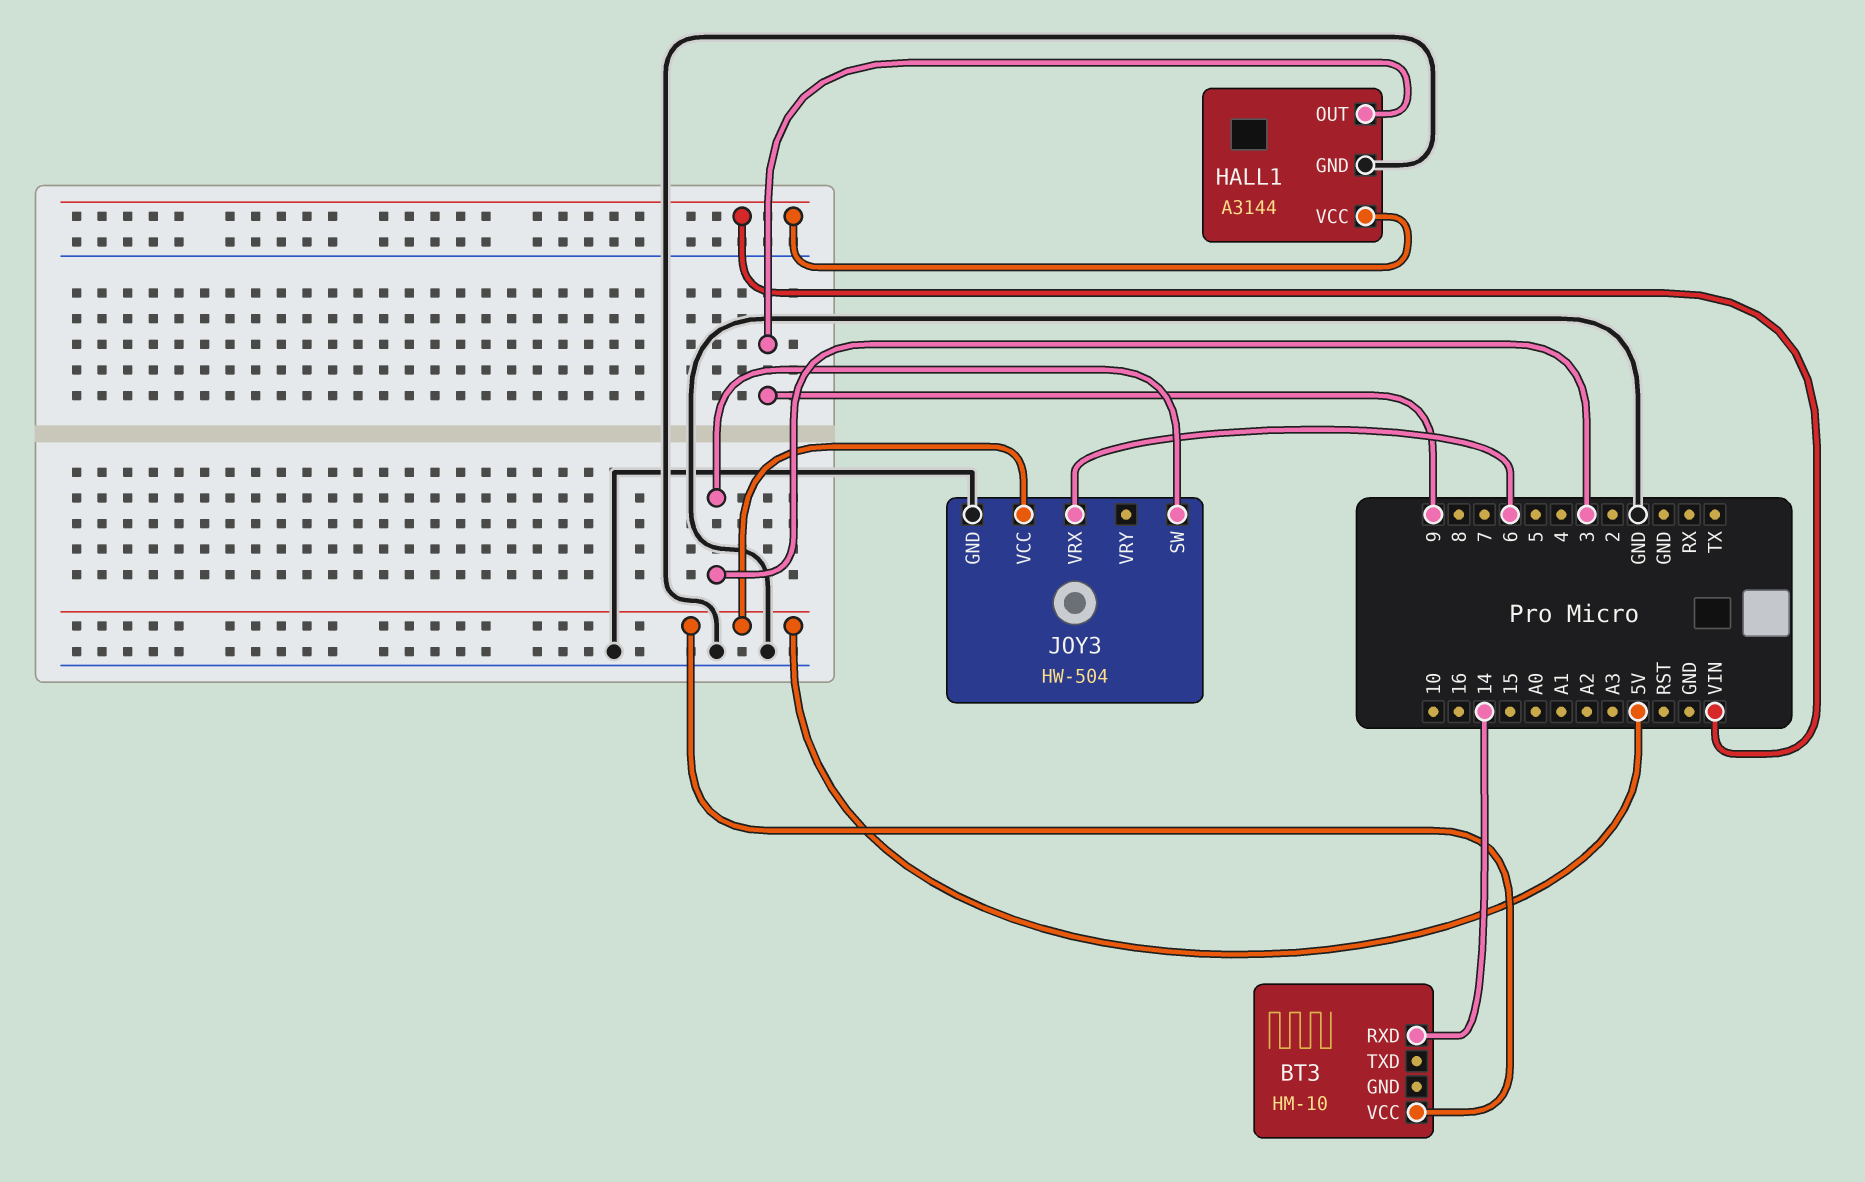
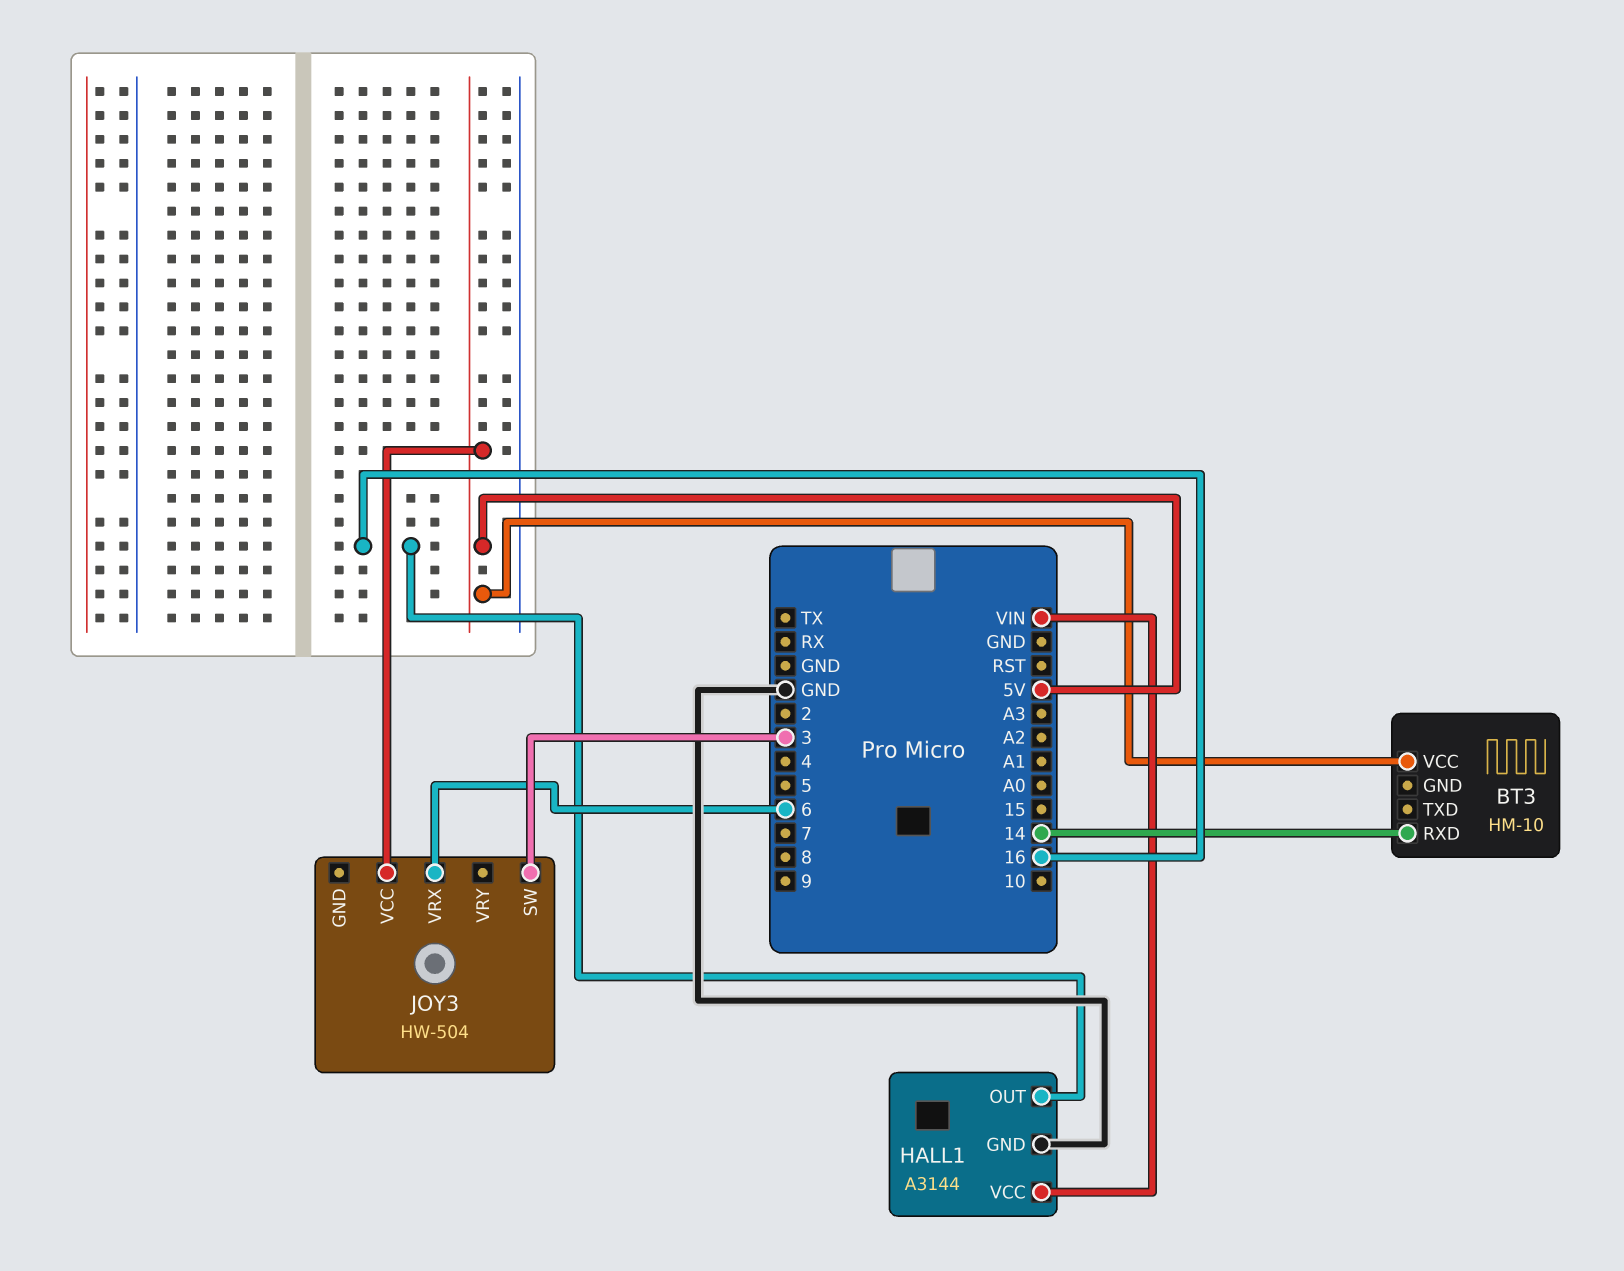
HALL1 pin OUT: 9 -> 16
JOY3 pin GND: GND -> none

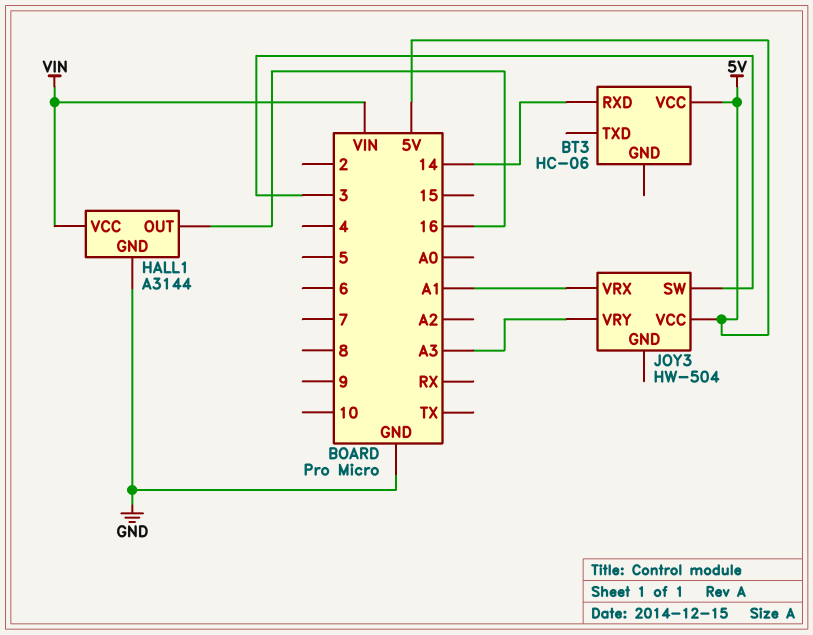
BT3: HM-10 -> HC-06
JOY3 pin VRX: 6 -> A1
JOY3 pin VRY: none -> A3

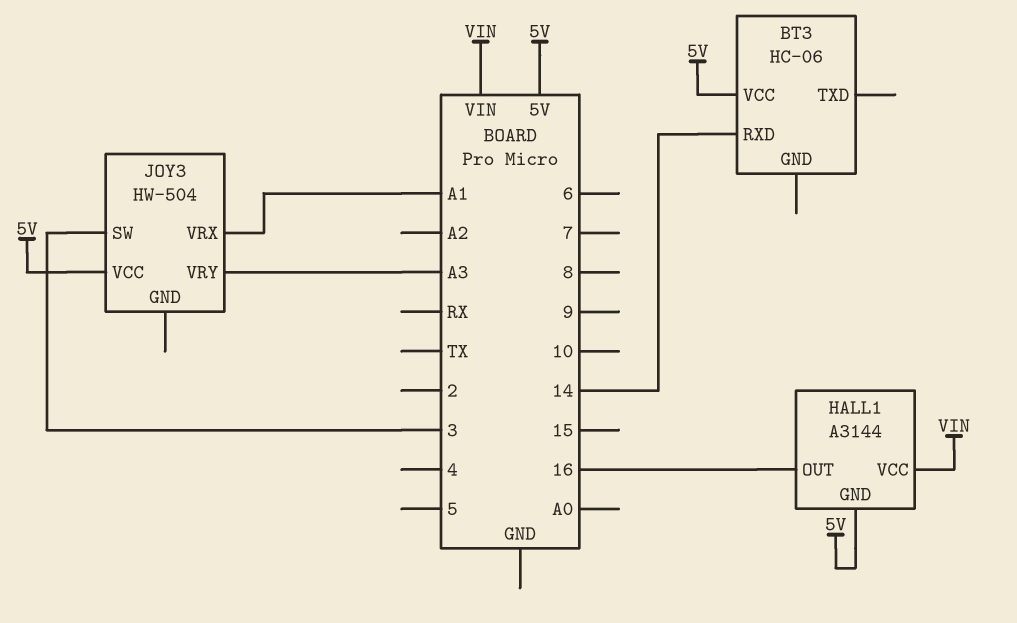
HALL1 pin GND: GND -> 5V

